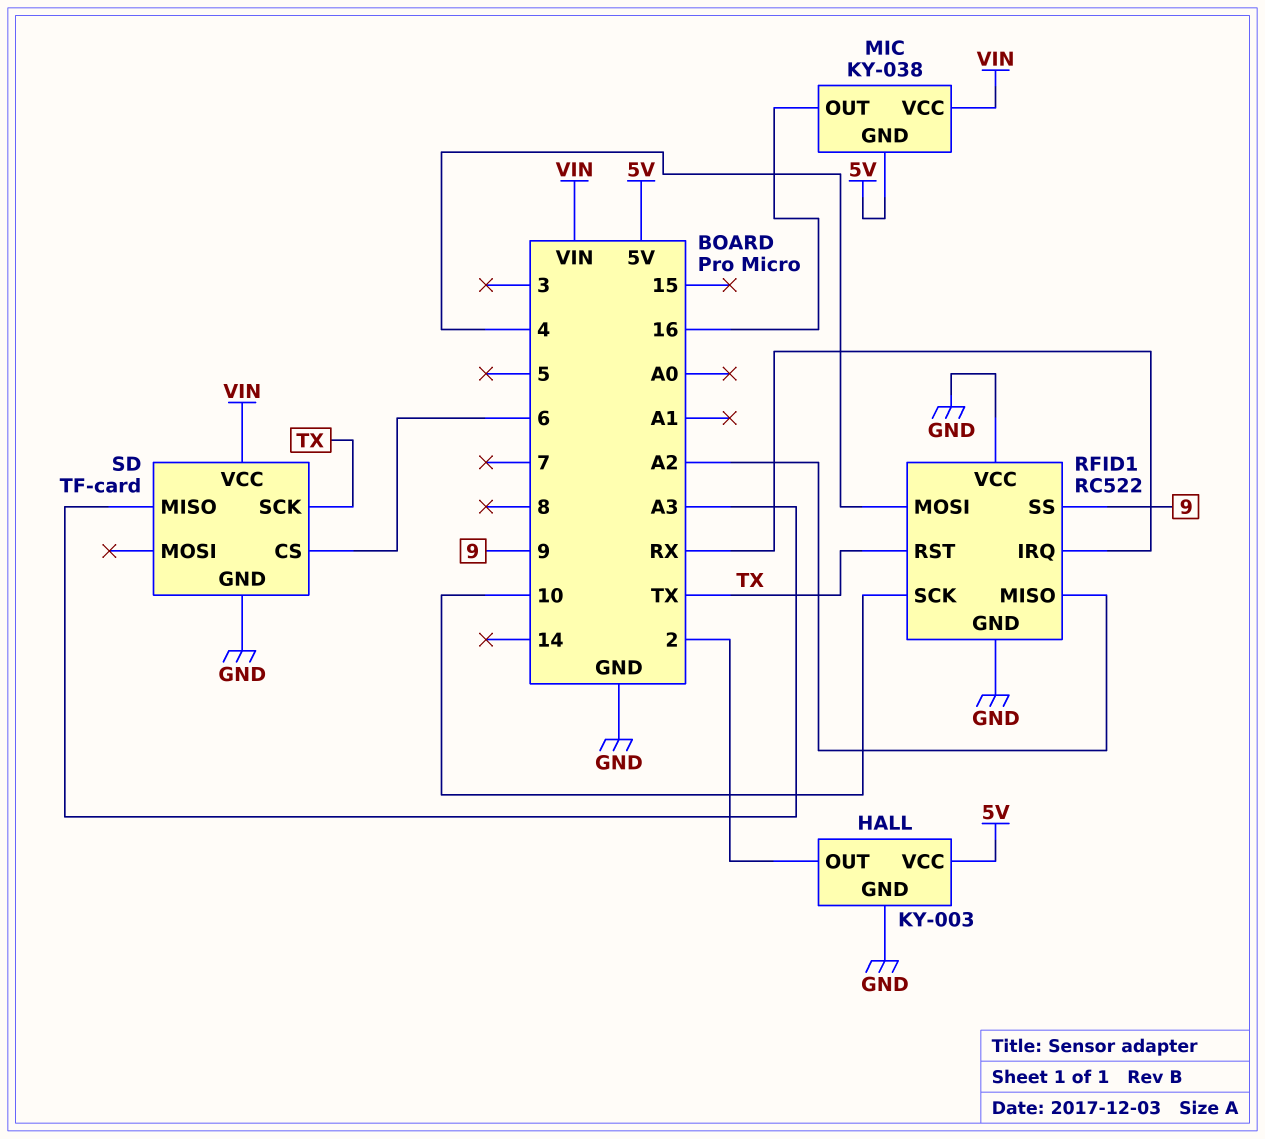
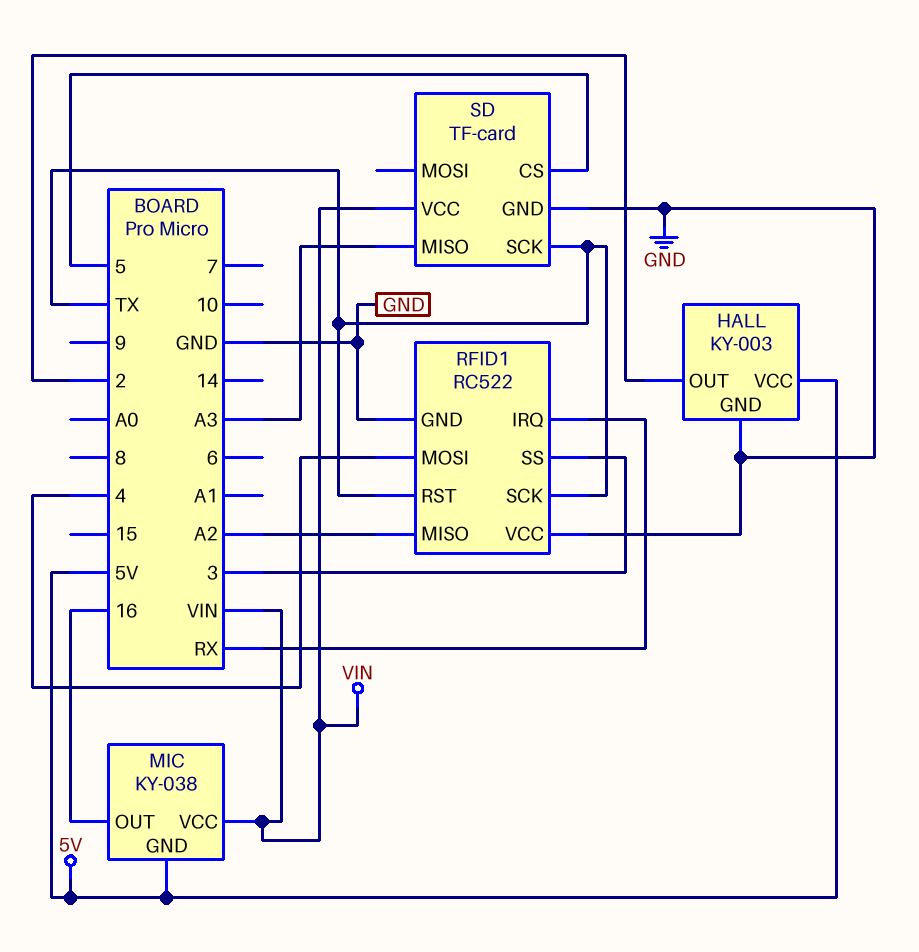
RFID1 pin SCK: 10 -> TX
RFID1 pin SS: 9 -> 3
SD pin CS: 6 -> 5

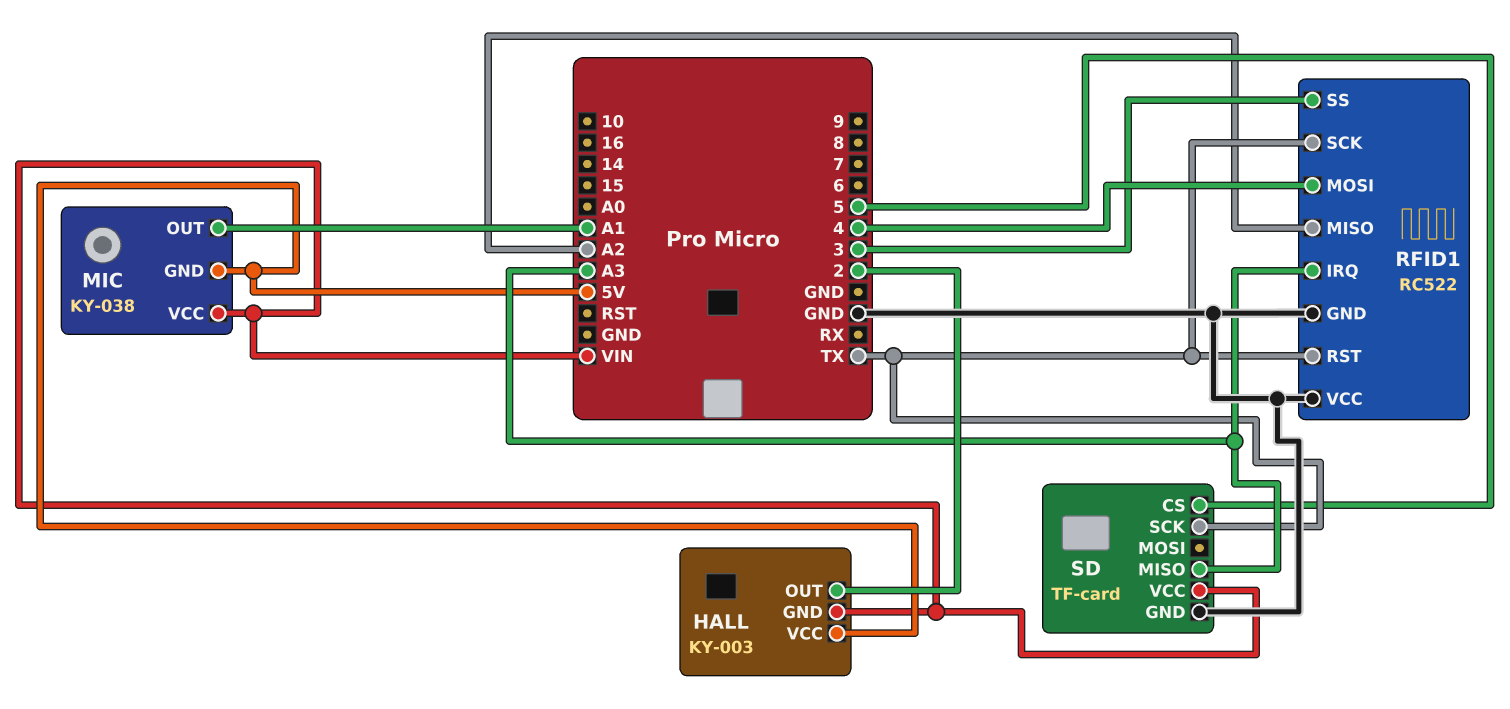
HALL pin GND: GND -> VIN
MIC pin OUT: 16 -> A1
RFID1 pin IRQ: RX -> A3

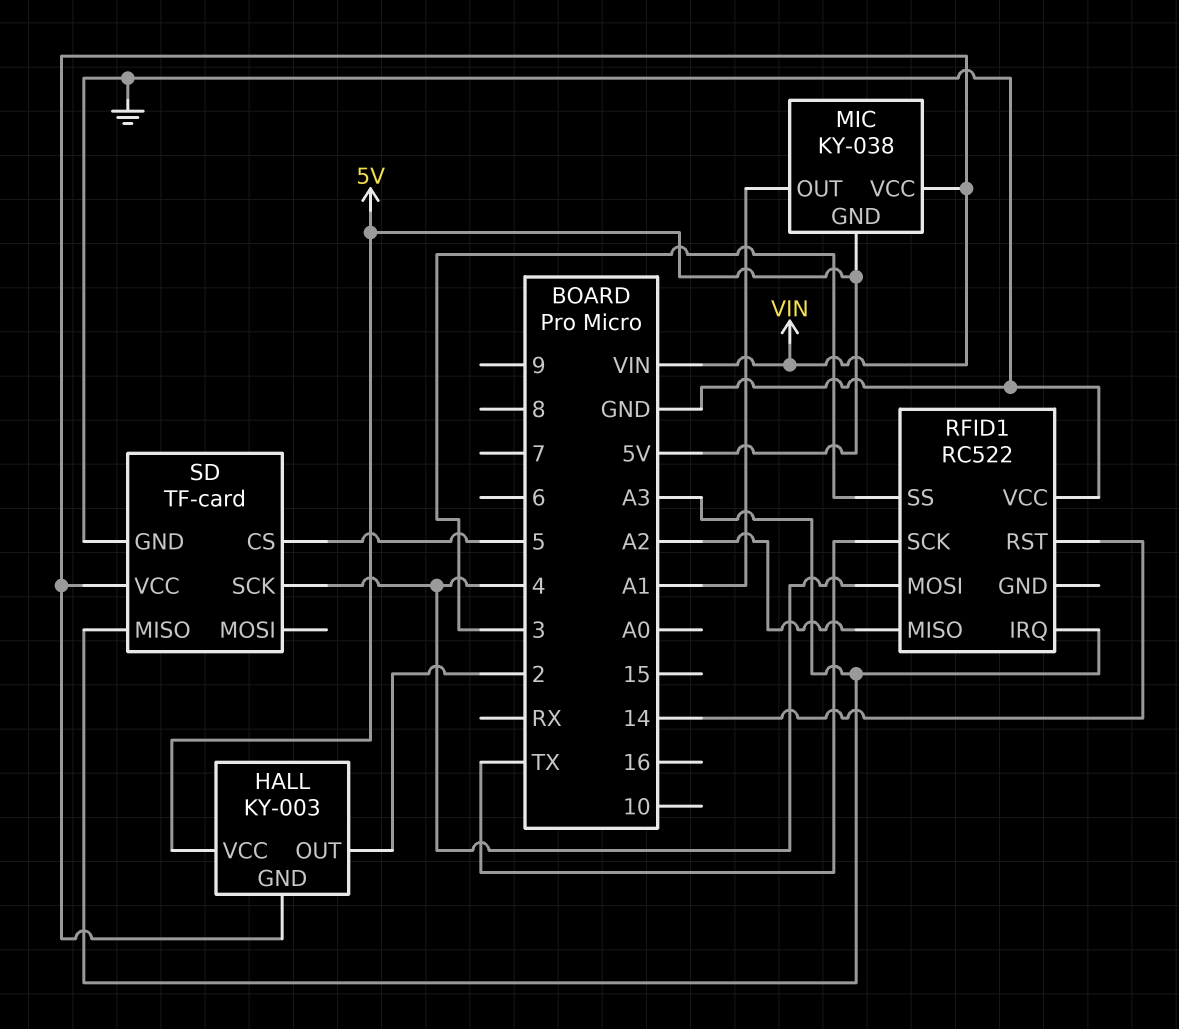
RFID1 pin GND: GND -> none
RFID1 pin RST: TX -> 14
SD pin SCK: TX -> 4

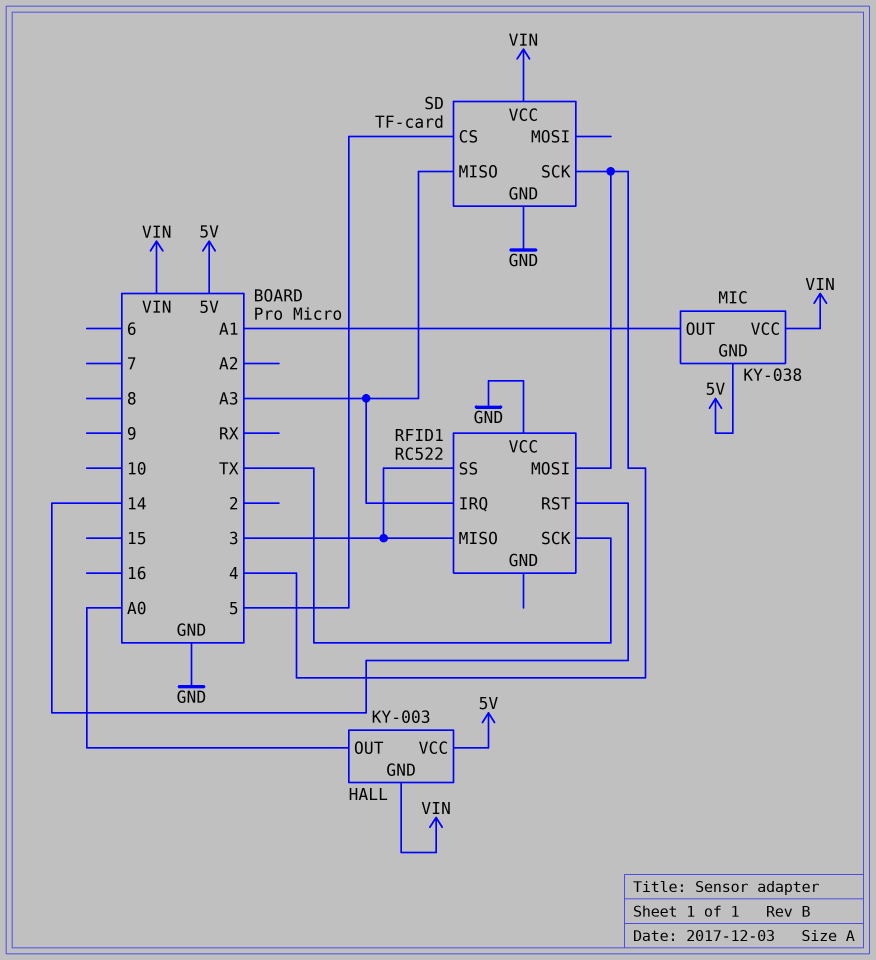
HALL pin OUT: 2 -> A0
RFID1 pin MISO: A2 -> 3

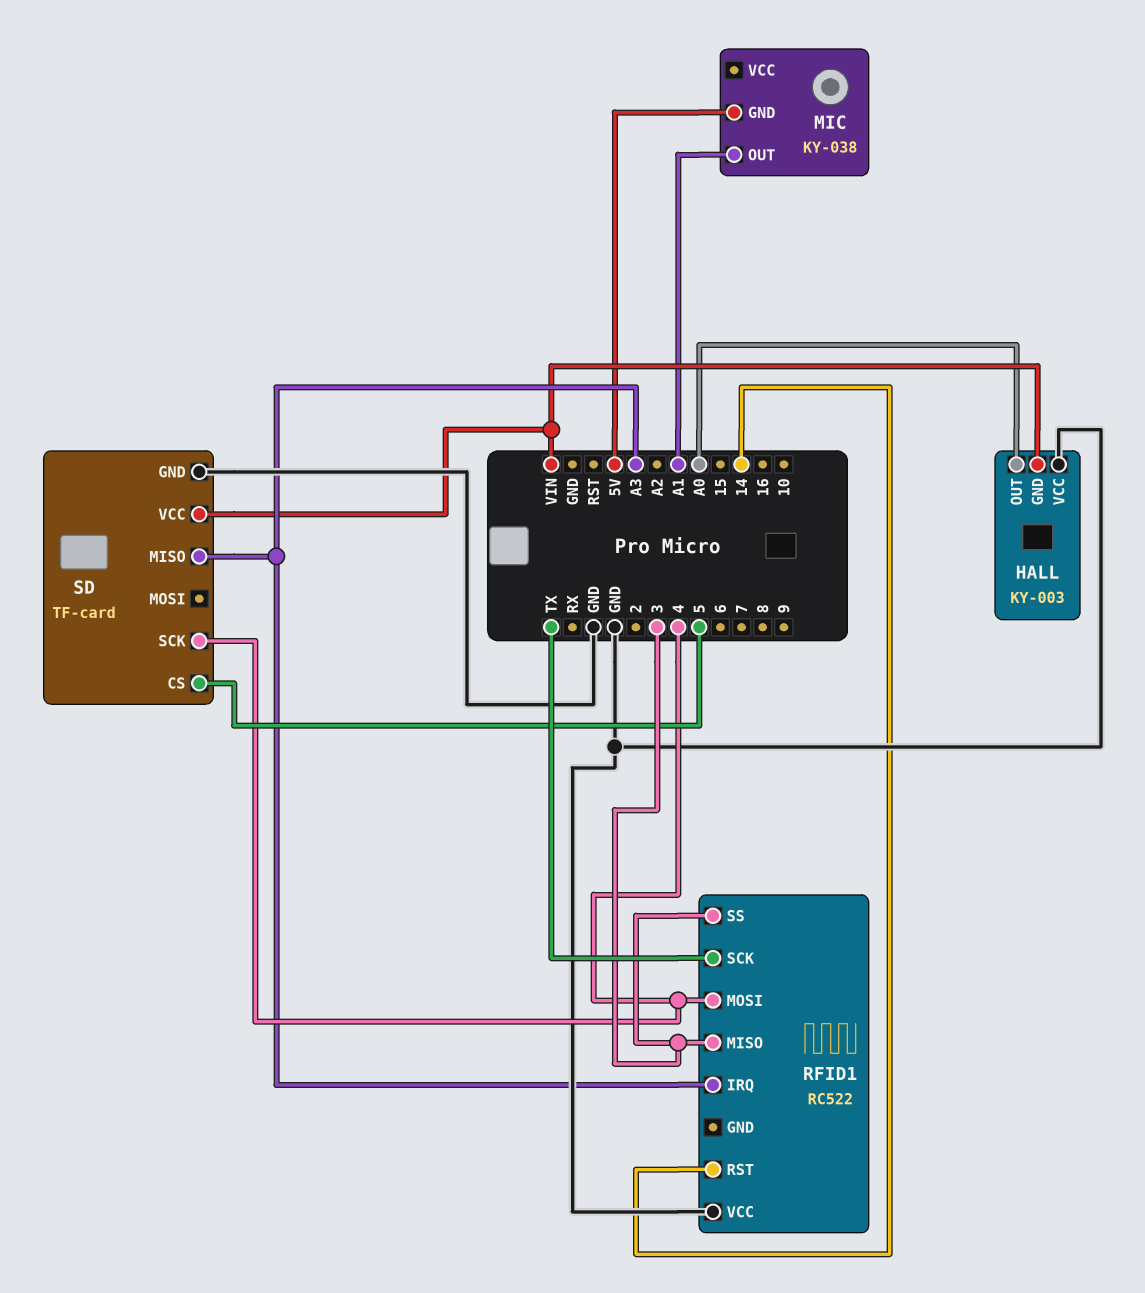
HALL pin VCC: 5V -> GND
MIC pin VCC: VIN -> none

